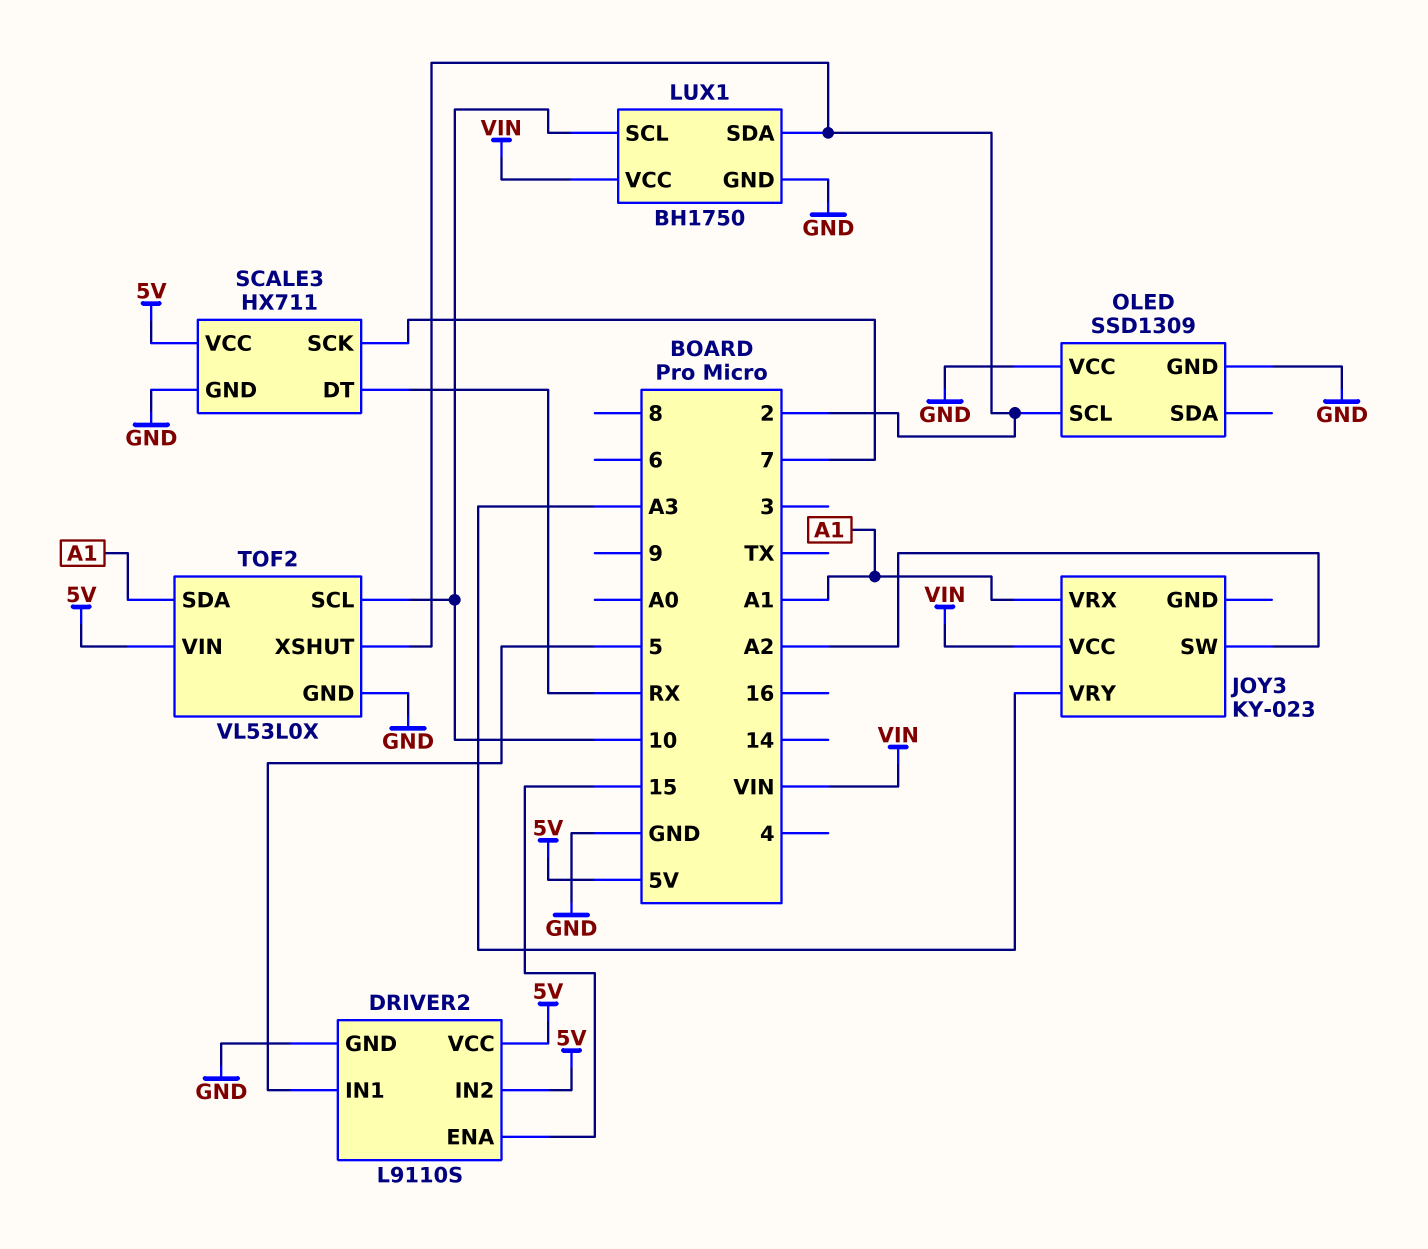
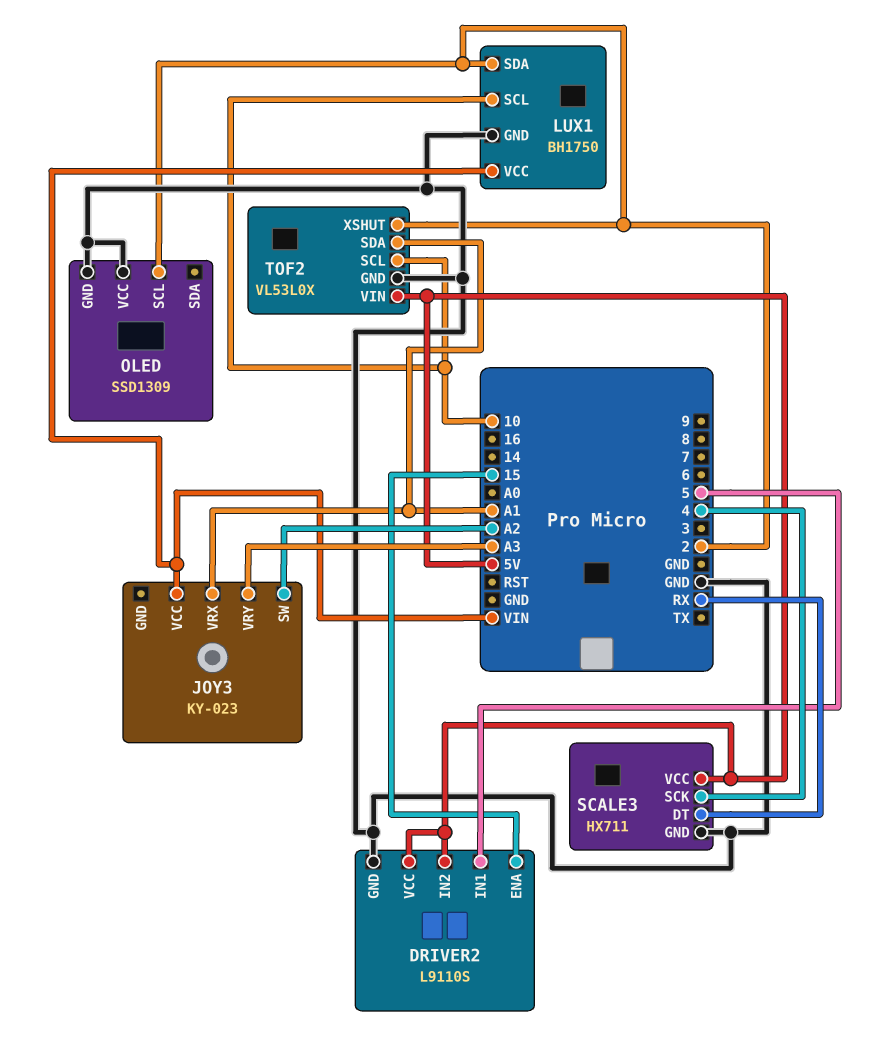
SCALE3 pin SCK: 7 -> 4

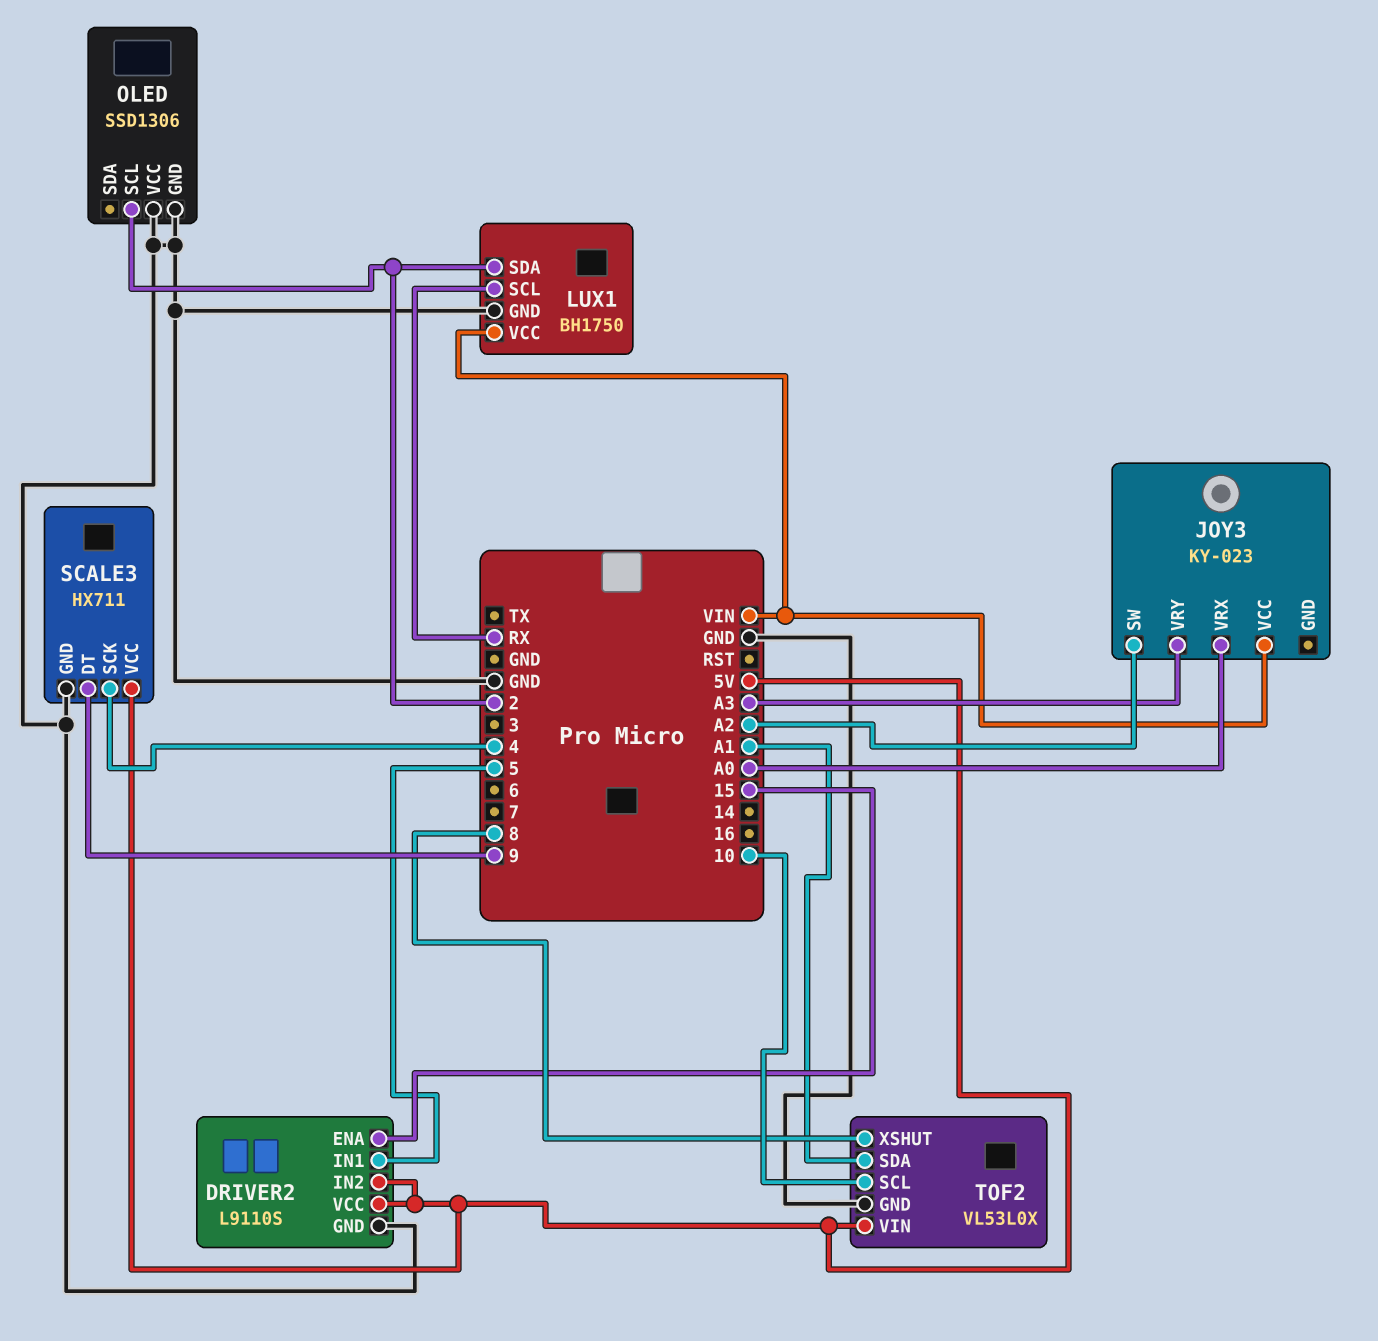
JOY3 pin VRX: A1 -> A0
LUX1 pin SCL: 10 -> RX
OLED: SSD1309 -> SSD1306
SCALE3 pin DT: RX -> 9
TOF2 pin XSHUT: 2 -> 8

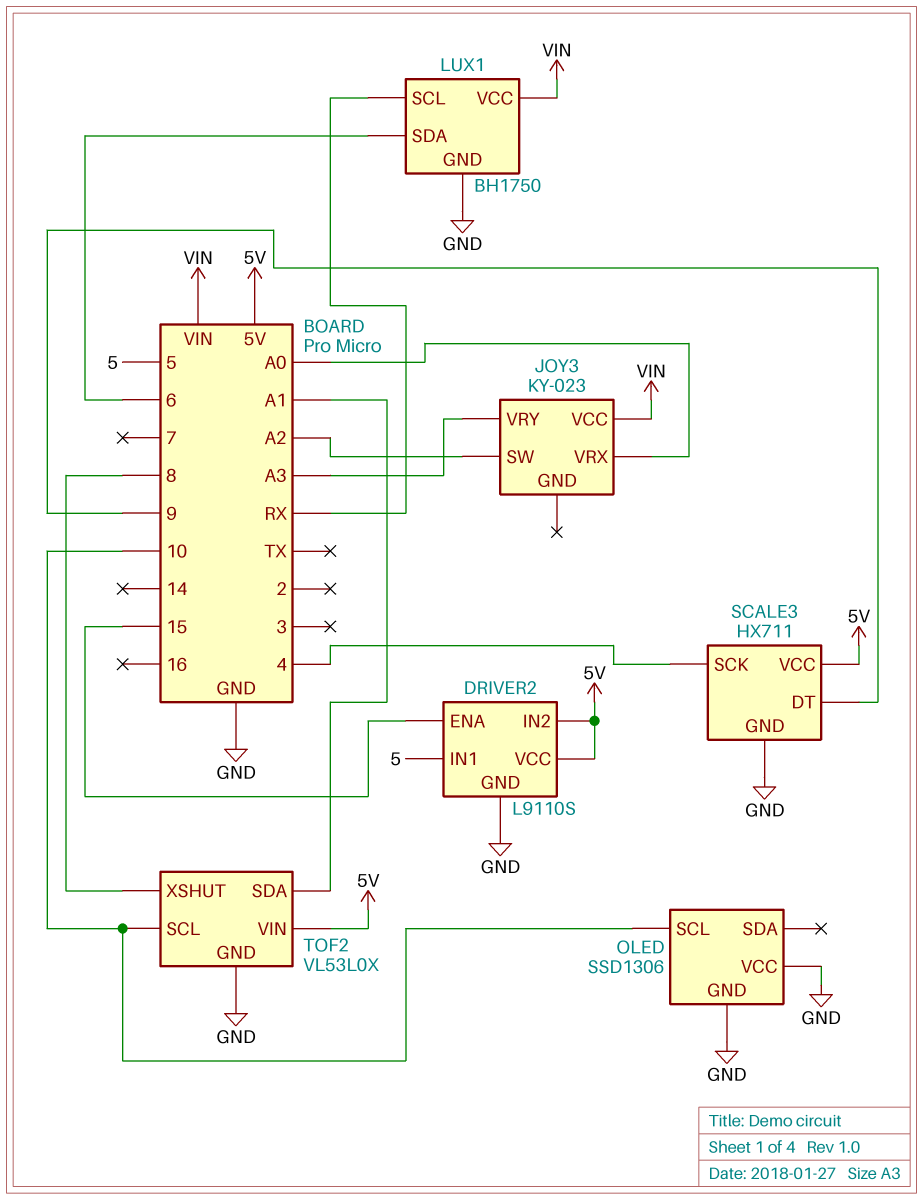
LUX1 pin SDA: 2 -> 6
OLED pin SCL: 2 -> 10

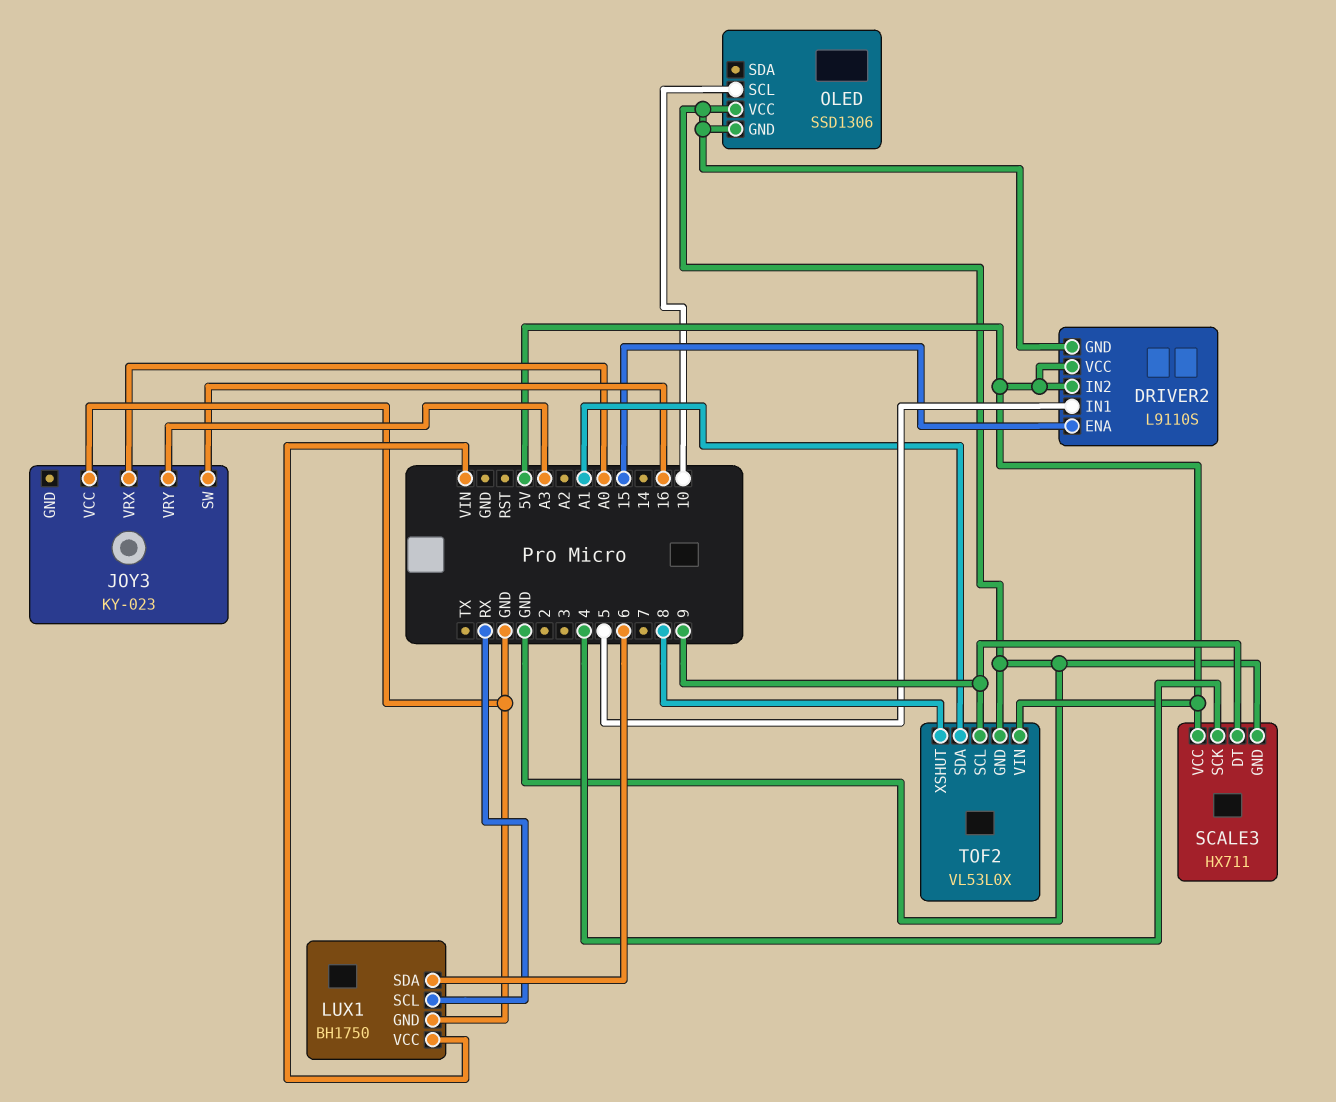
JOY3 pin SW: A2 -> 16
JOY3 pin VCC: VIN -> GND
TOF2 pin SCL: 10 -> 9

